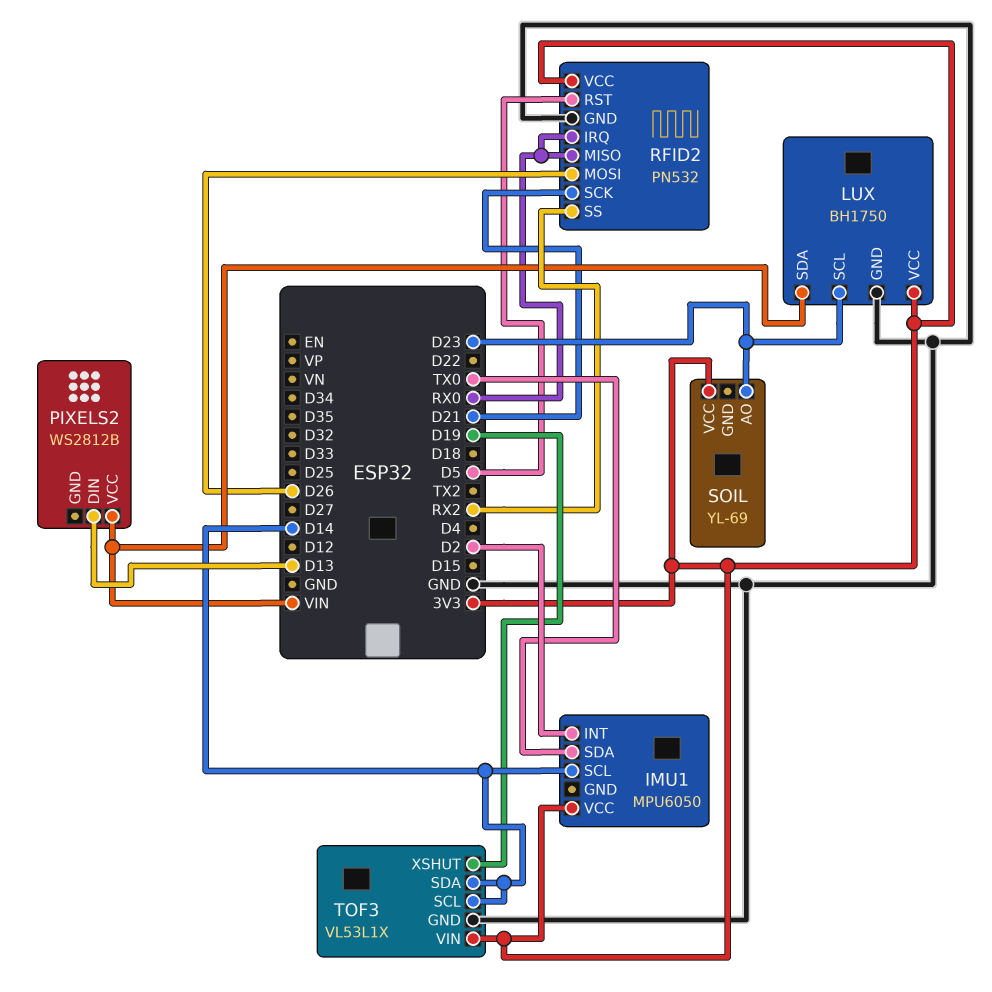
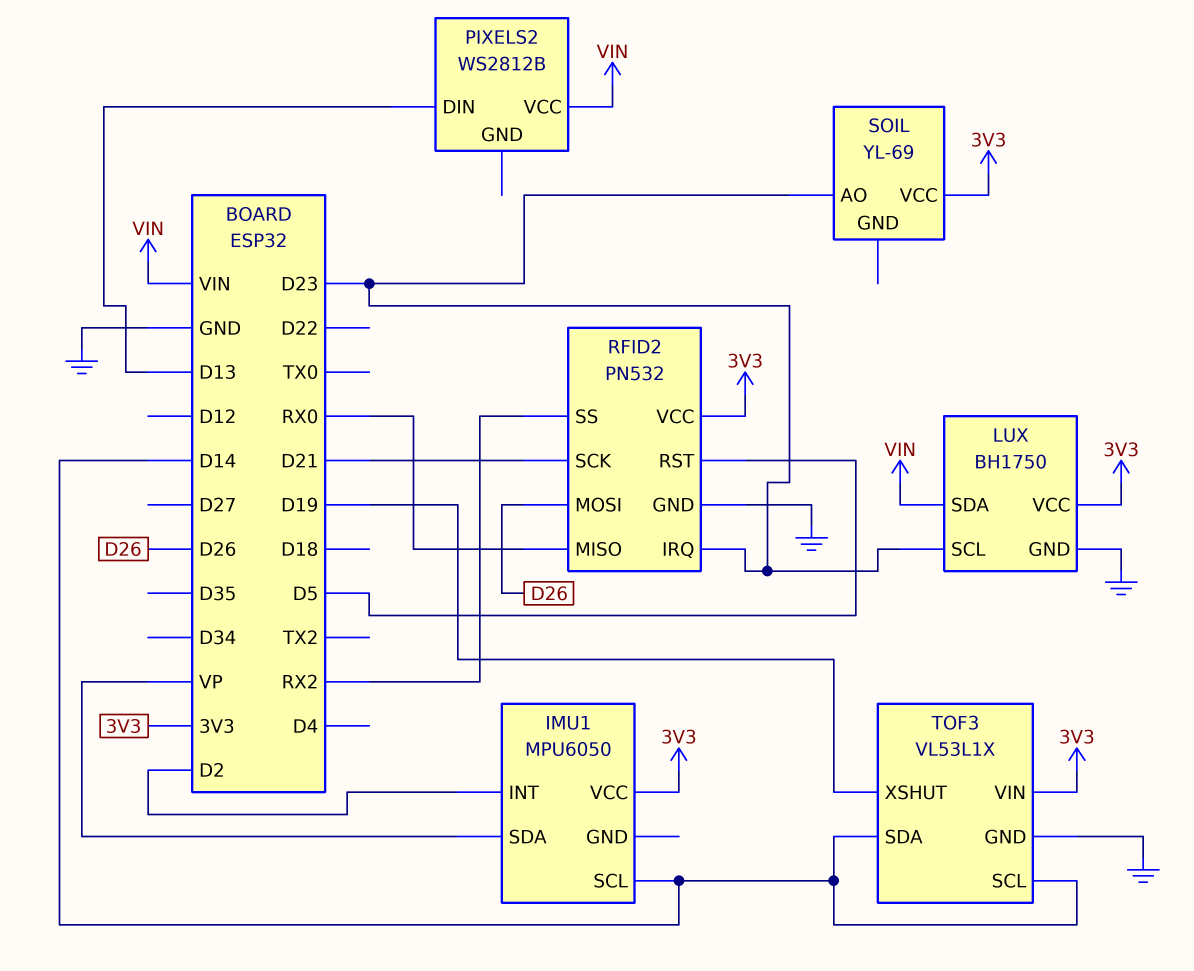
IMU1 pin SDA: TX0 -> VP
RFID2 pin IRQ: RX0 -> D23

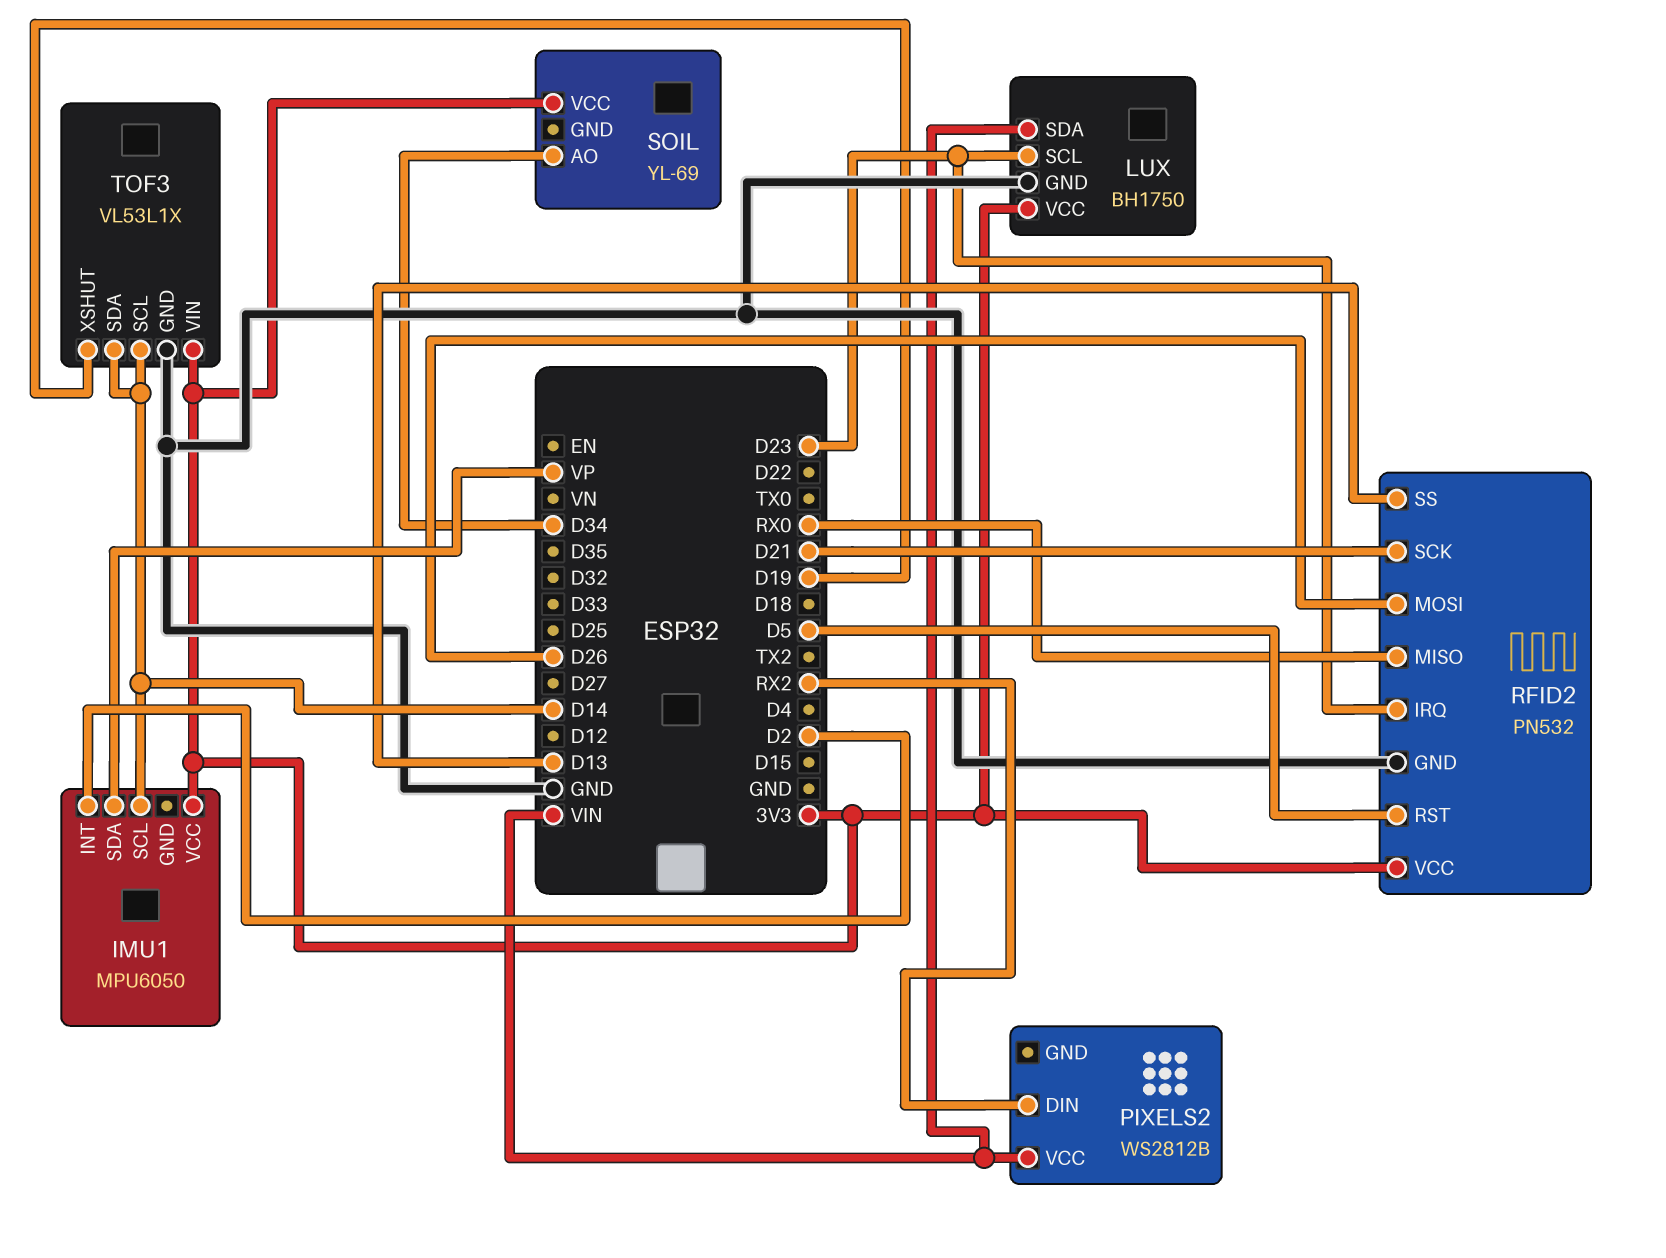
PIXELS2 pin DIN: D13 -> RX2
RFID2 pin SS: RX2 -> D13
SOIL pin AO: D23 -> D34

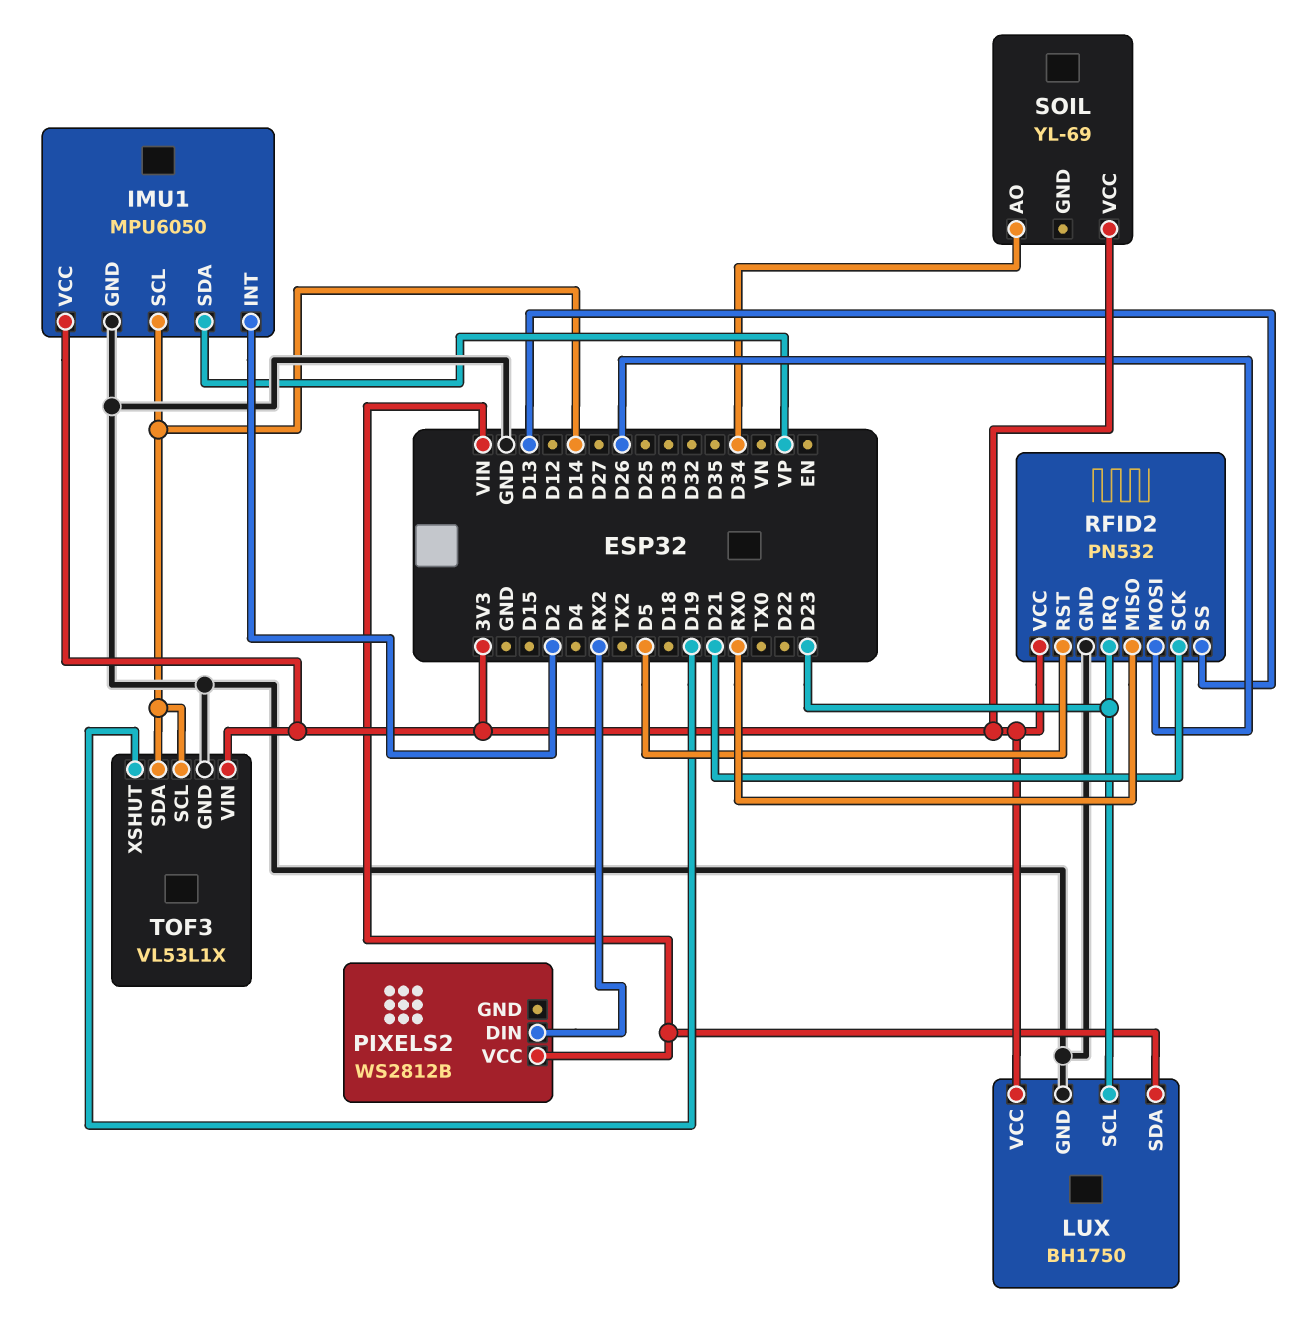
IMU1 pin GND: none -> GND

